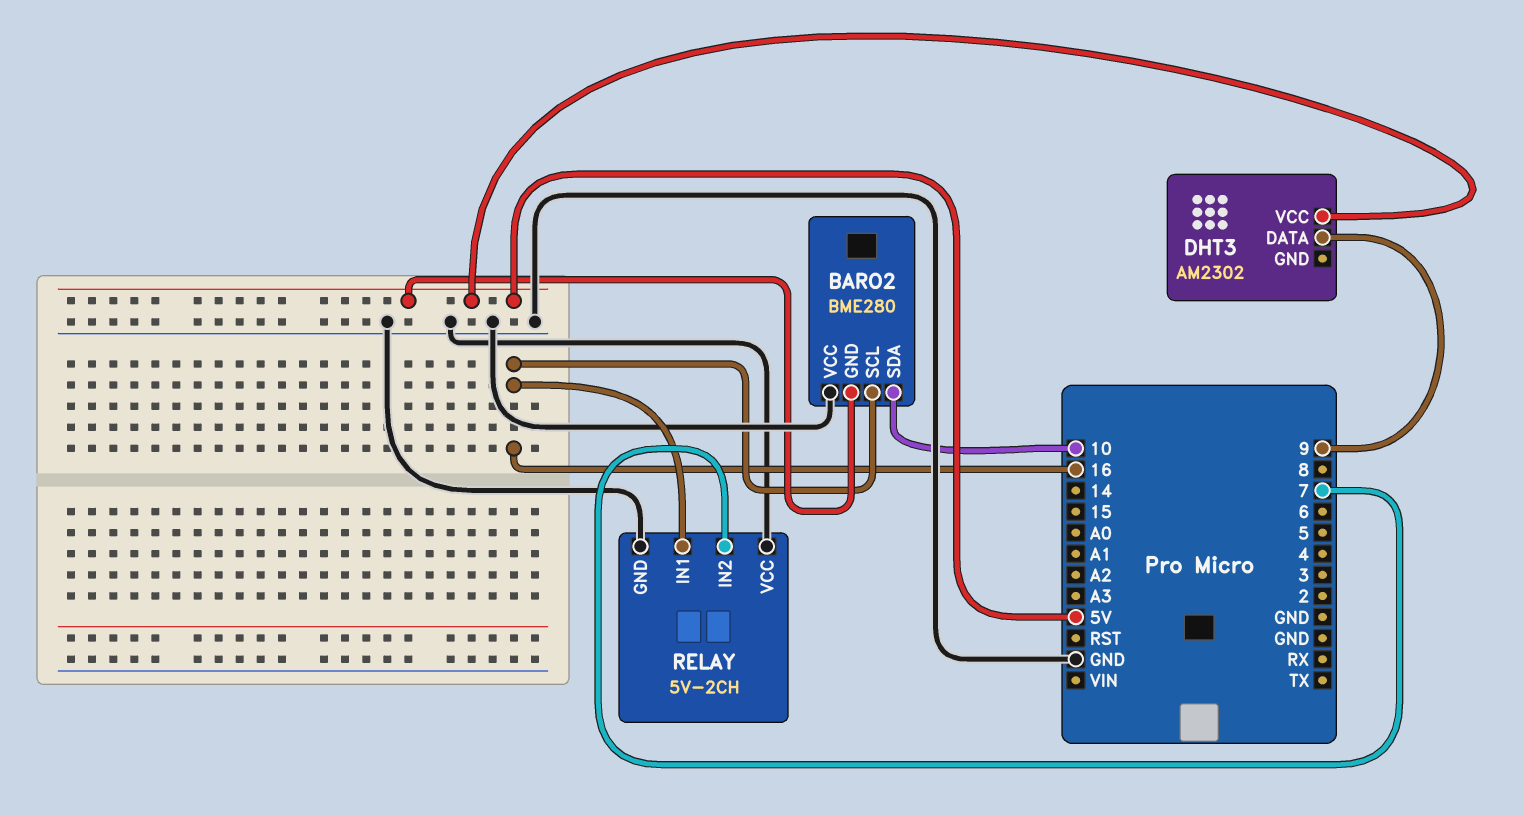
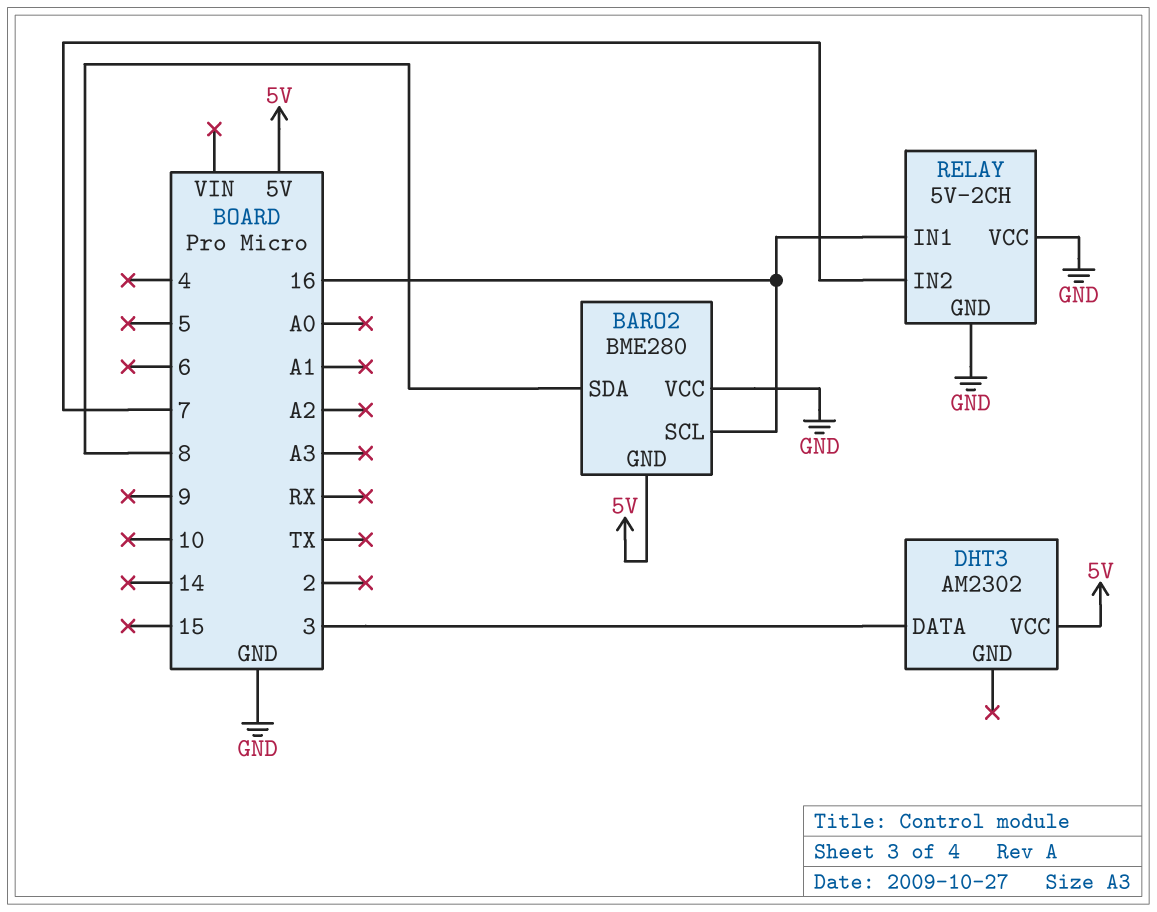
BARO2 pin SDA: 10 -> 8
DHT3 pin DATA: 9 -> 3

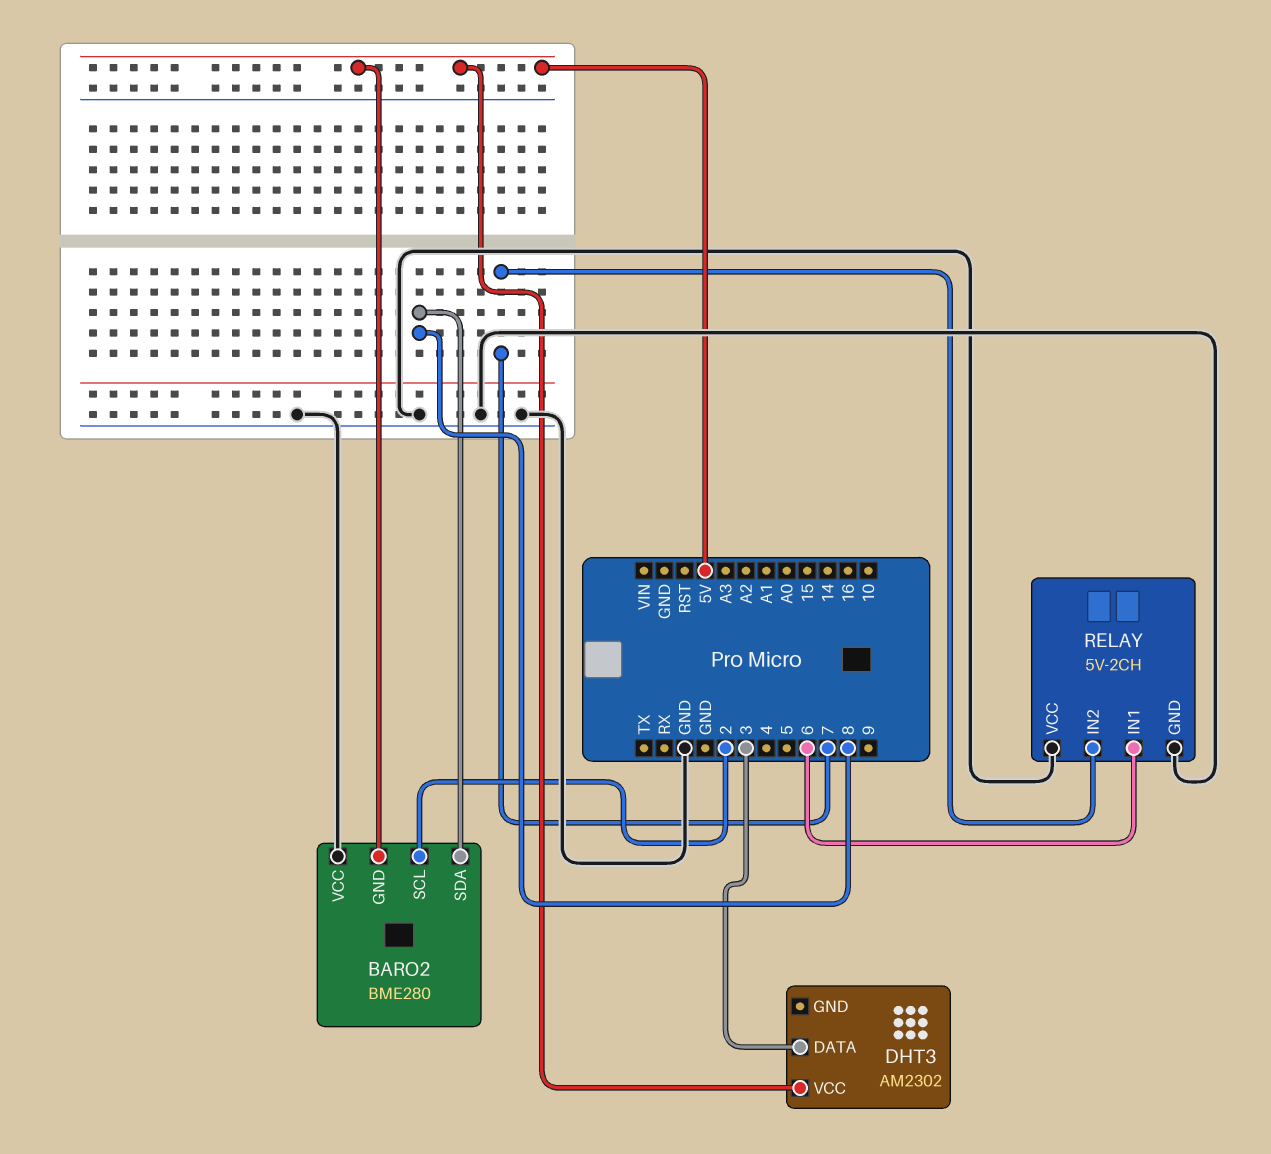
BARO2 pin SCL: 16 -> 2
RELAY pin IN1: 16 -> 6

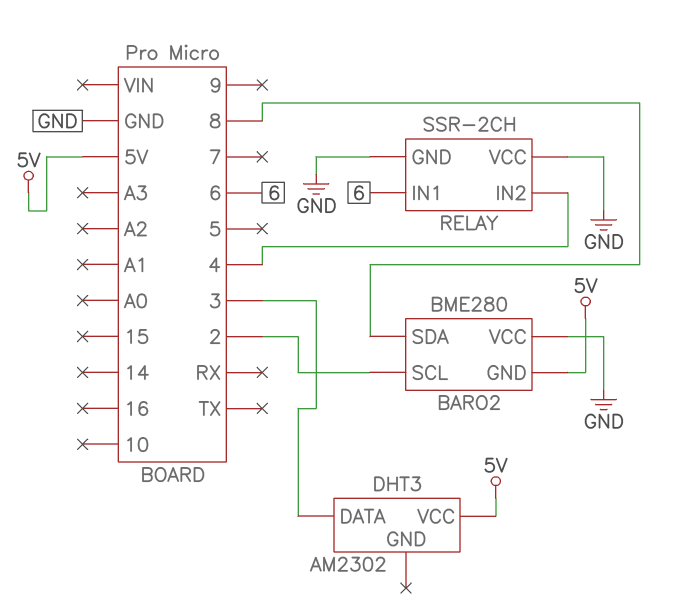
RELAY: 5V-2CH -> SSR-2CH
RELAY pin IN2: 7 -> 4

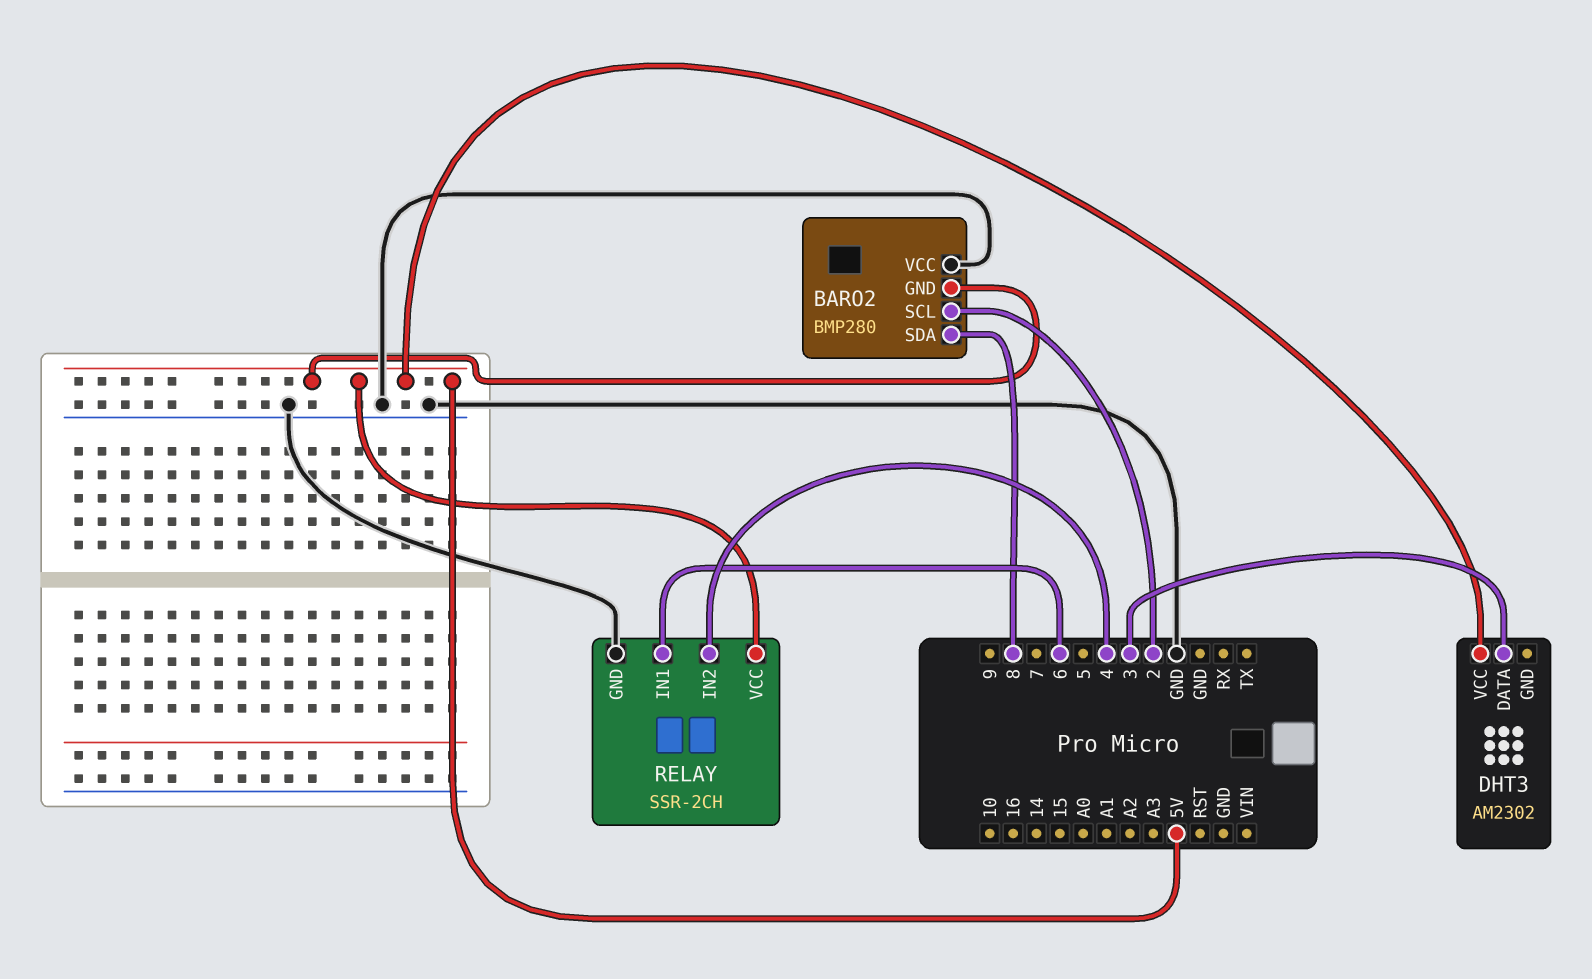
BARO2: BME280 -> BMP280
RELAY pin VCC: GND -> 5V

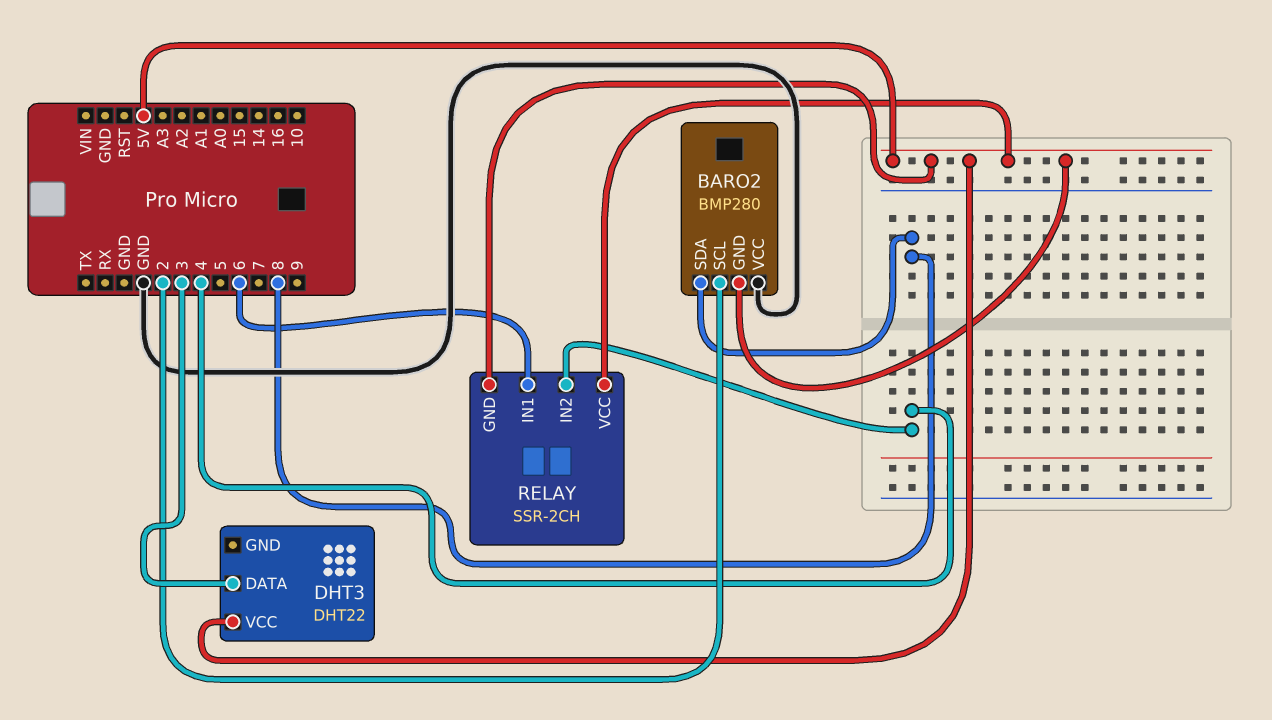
DHT3: AM2302 -> DHT22
RELAY pin GND: GND -> 5V

